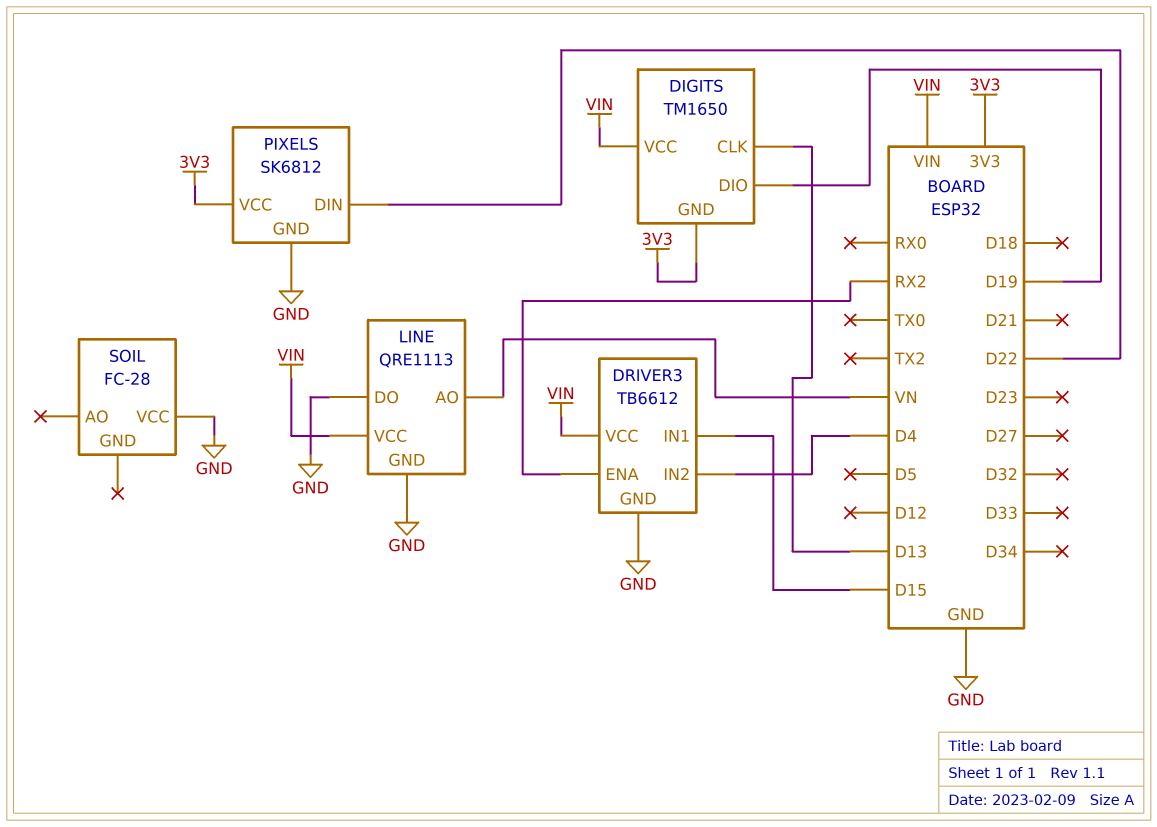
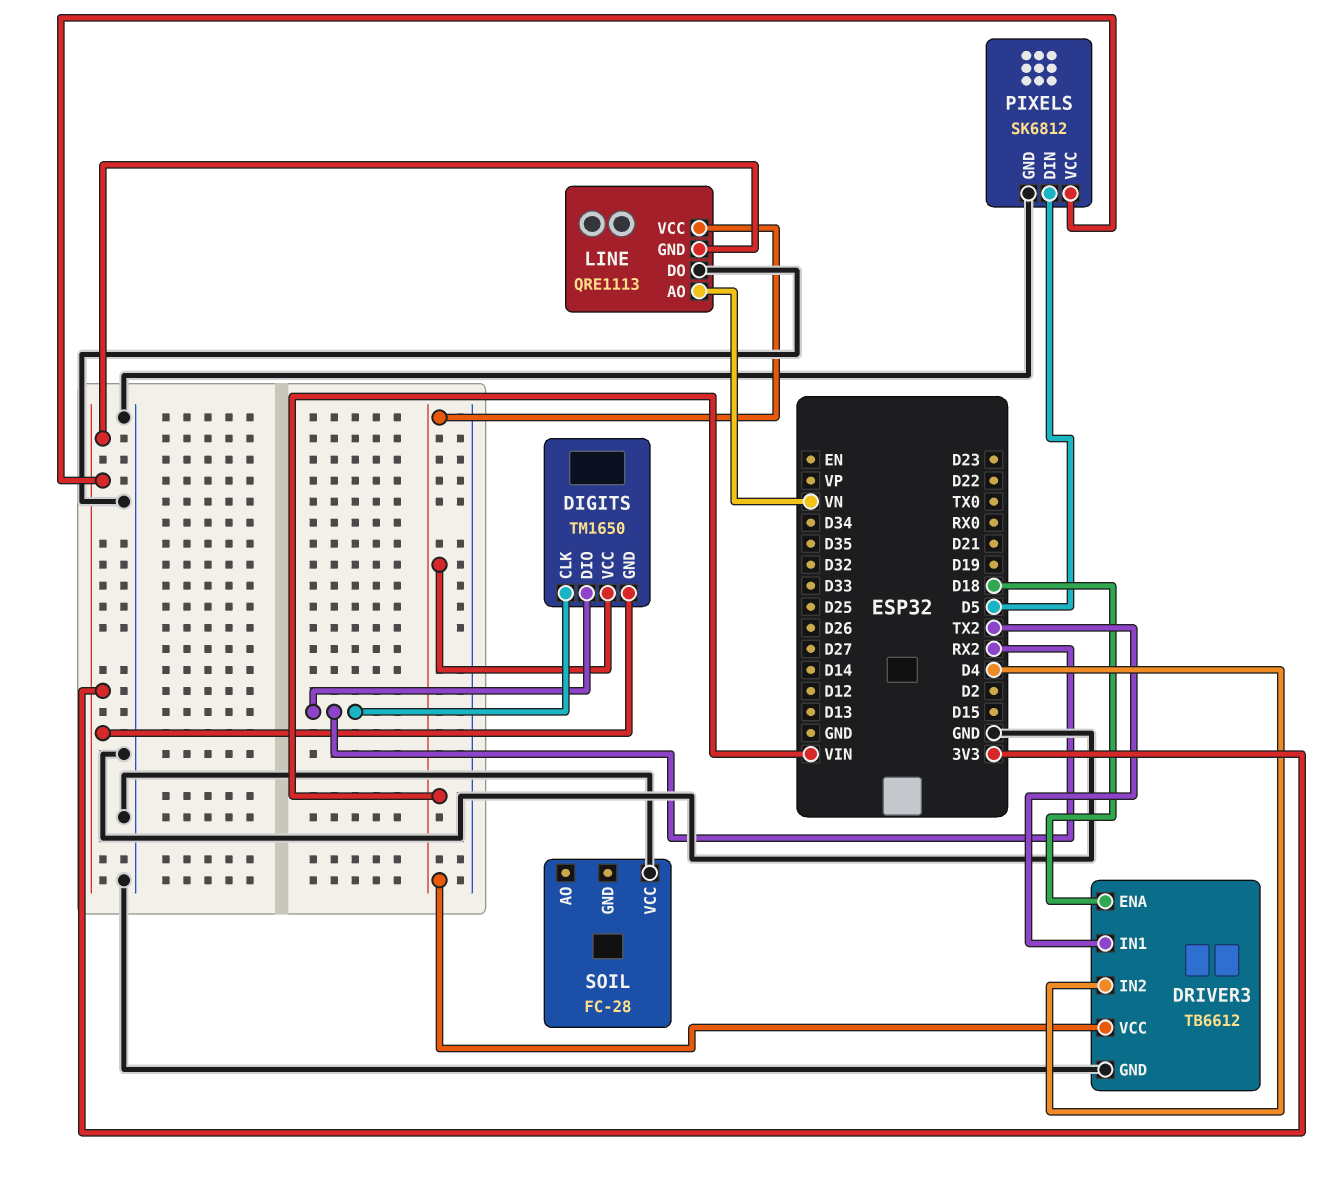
DIGITS pin CLK: D13 -> RX2
DIGITS pin DIO: D19 -> RX2
DRIVER3 pin ENA: RX2 -> D18
DRIVER3 pin IN1: D15 -> TX2
LINE pin GND: GND -> 3V3
PIXELS pin DIN: D22 -> D5

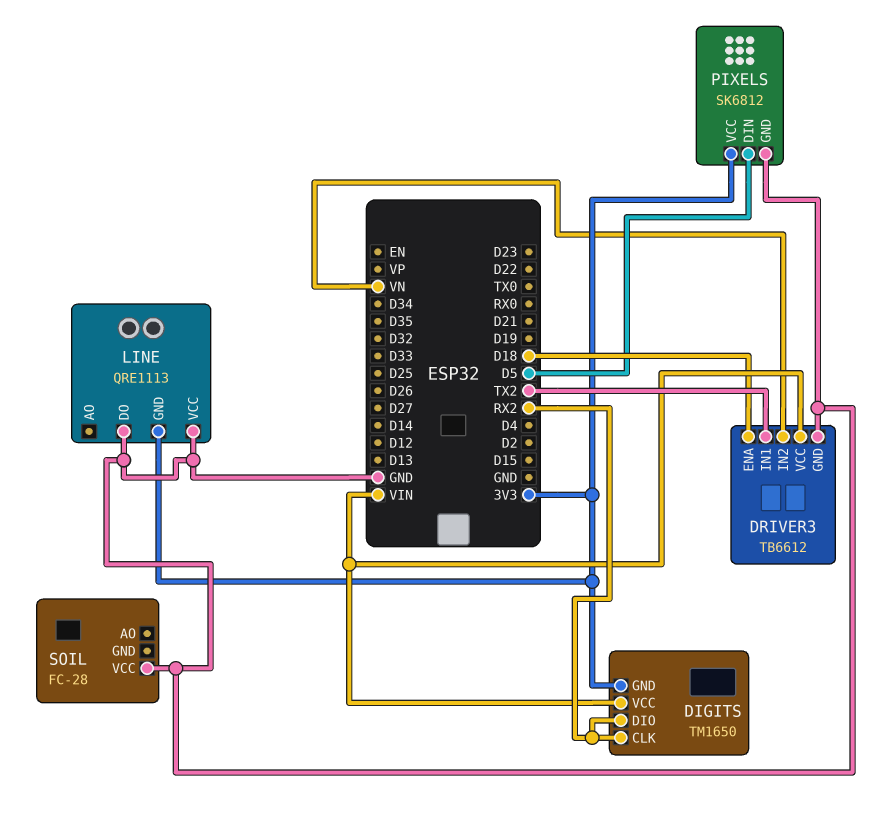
DRIVER3 pin IN2: D4 -> VN
LINE pin AO: VN -> none
LINE pin VCC: VIN -> GND

